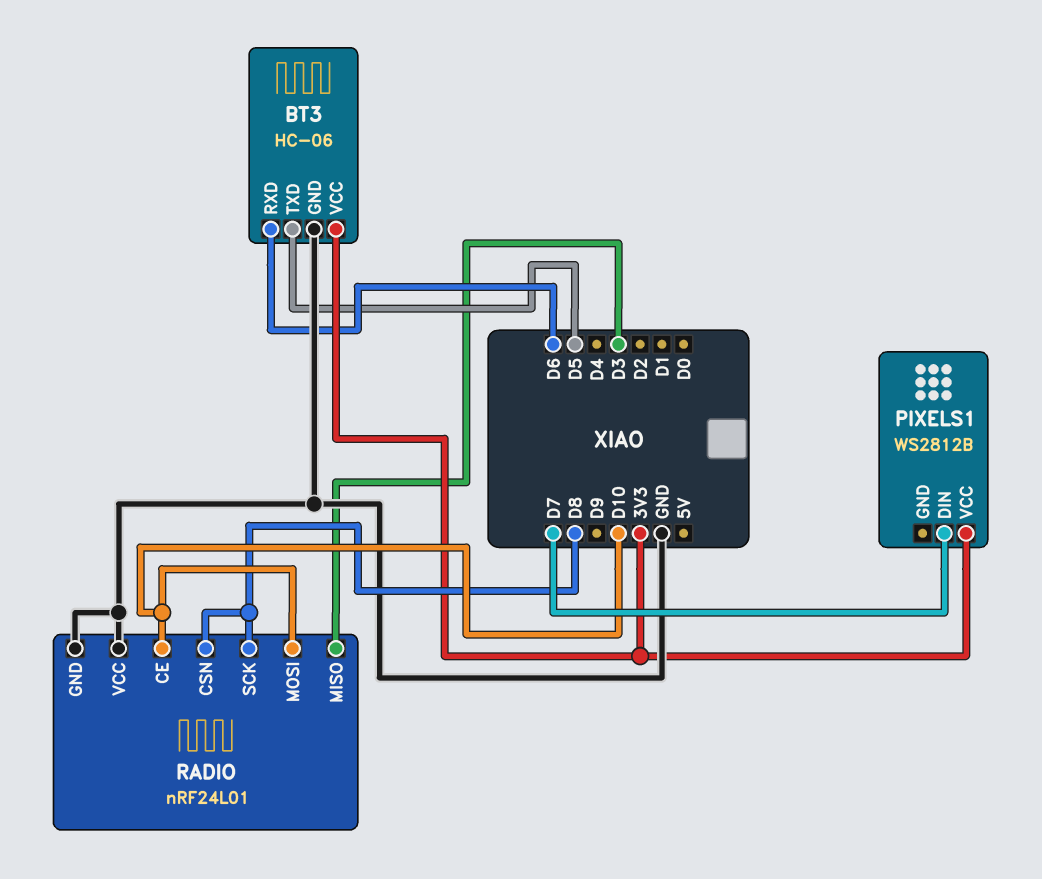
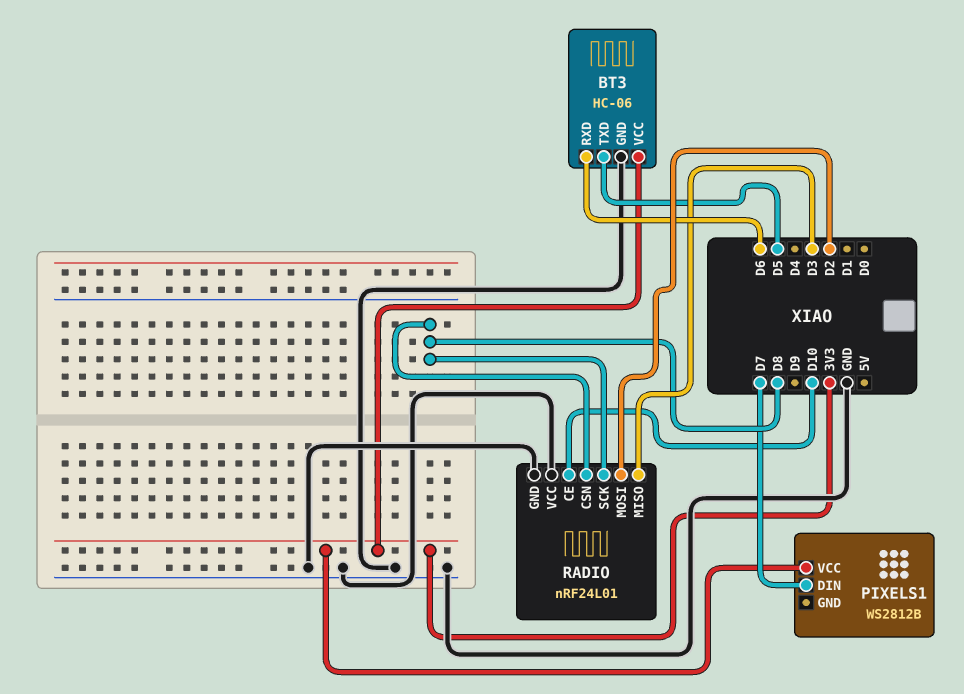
RADIO pin MOSI: D10 -> D2

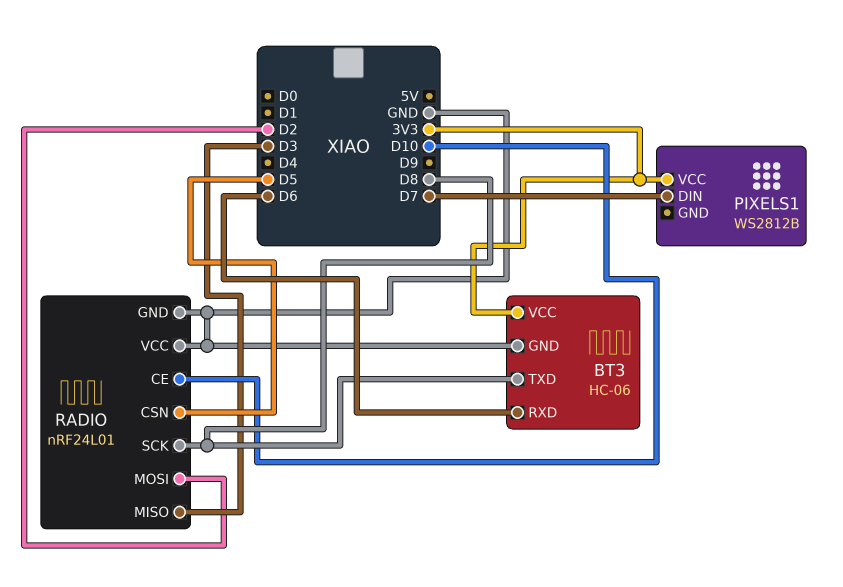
BT3 pin TXD: D5 -> D8
RADIO pin CSN: D8 -> D5

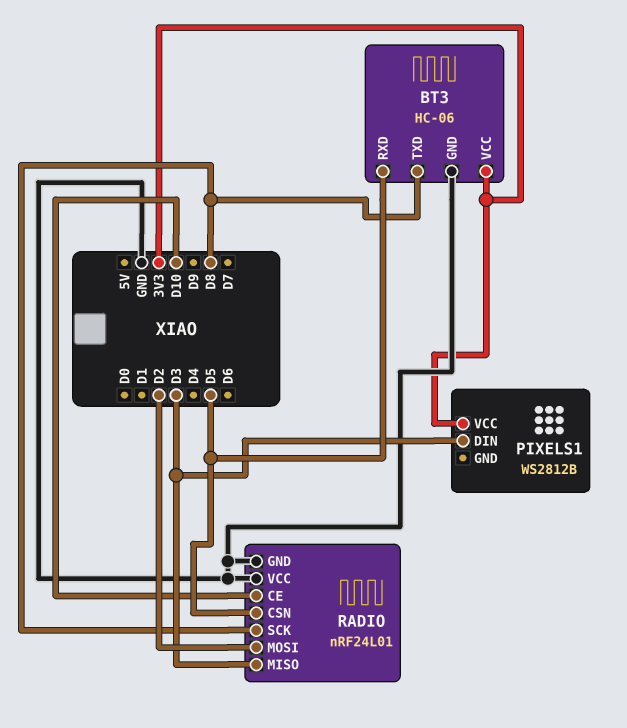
BT3 pin RXD: D6 -> D5
PIXELS1 pin DIN: D7 -> D3

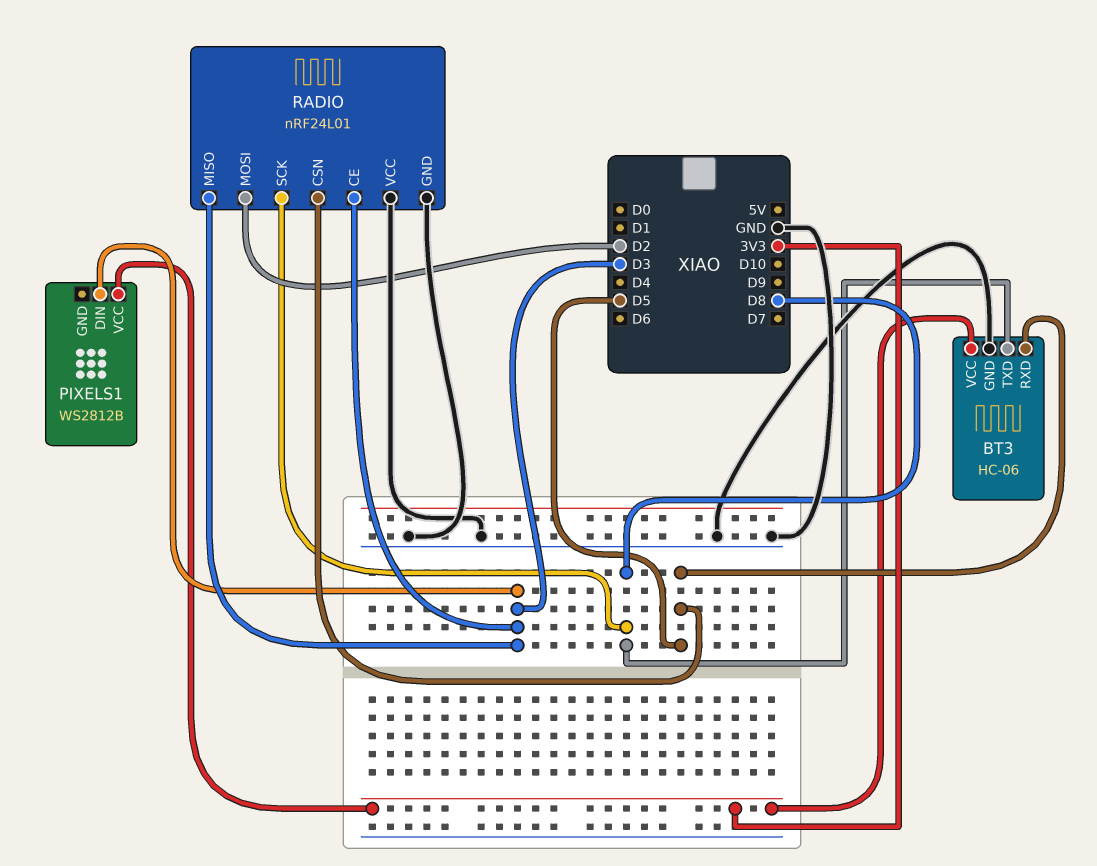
RADIO pin CE: D10 -> D3

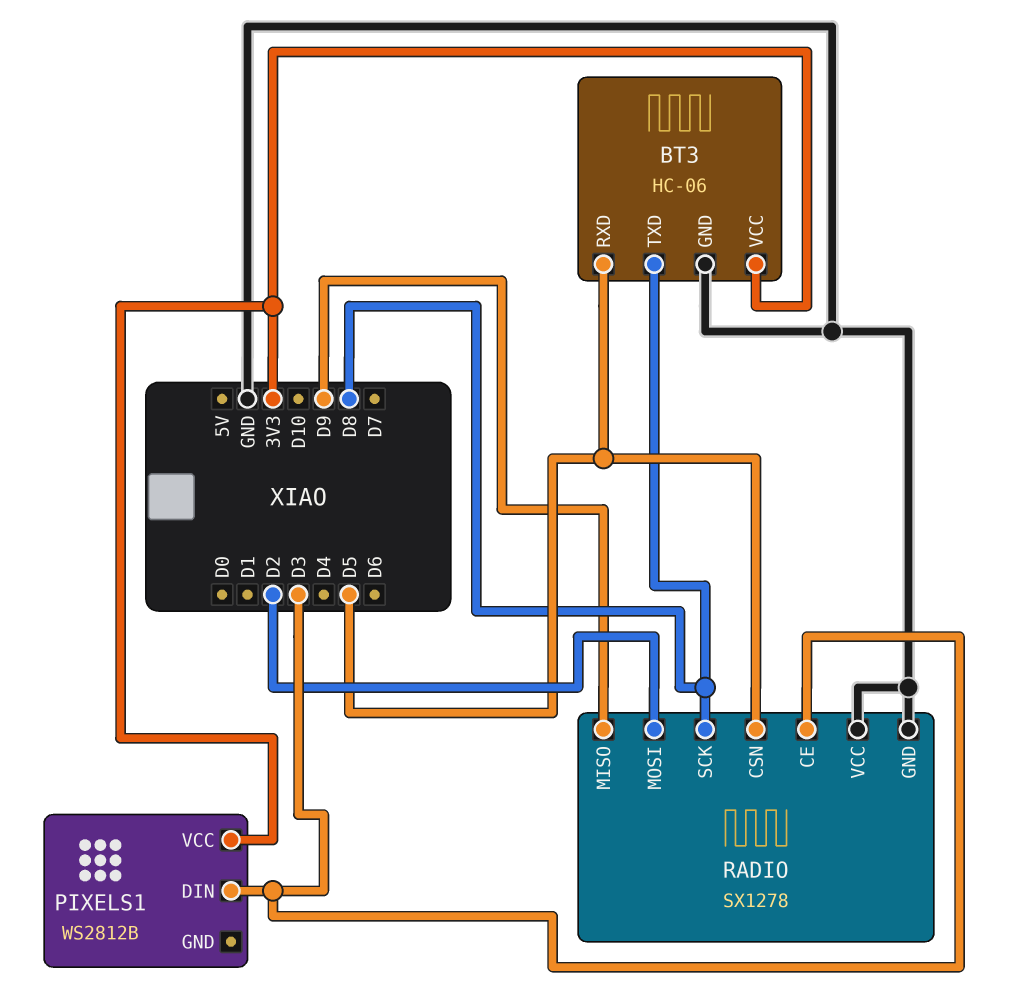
RADIO: nRF24L01 -> SX1278
RADIO pin MISO: D3 -> D9

